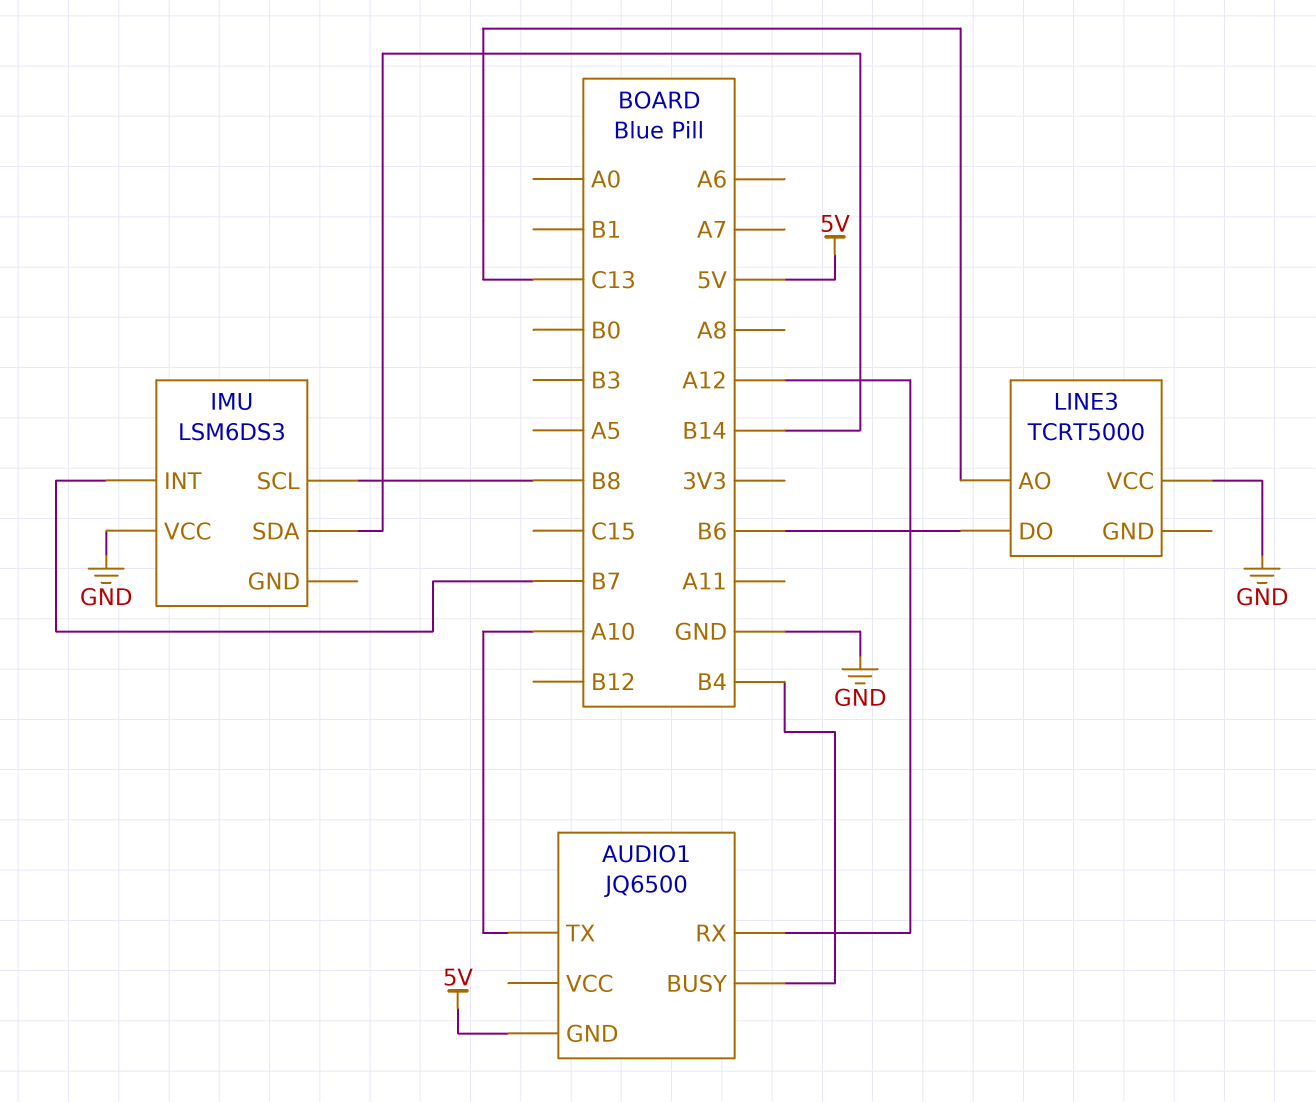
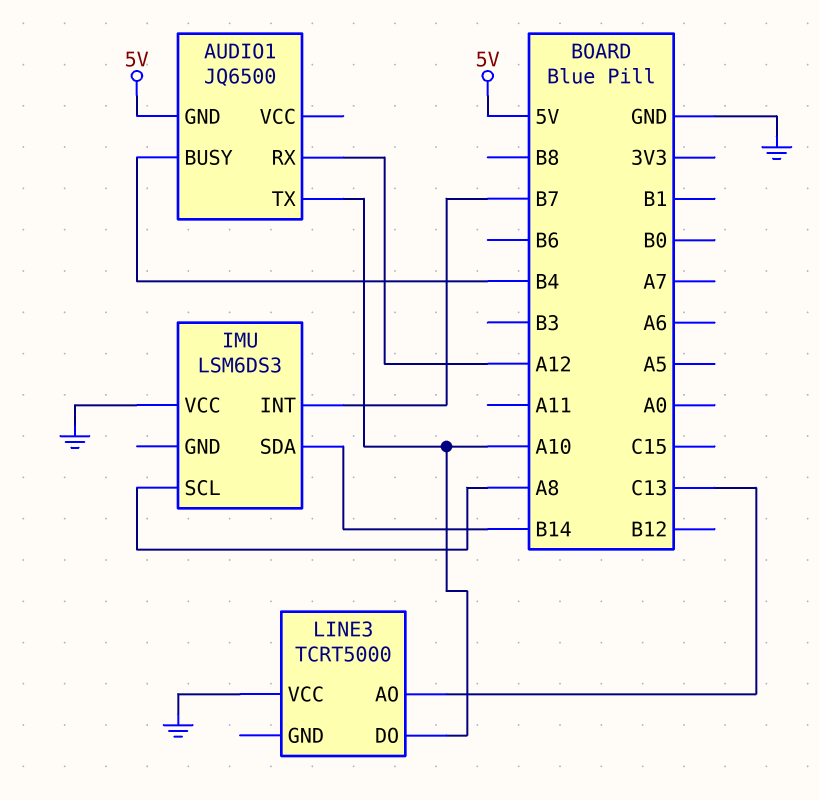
IMU pin SCL: B8 -> A8
LINE3 pin DO: B6 -> A10

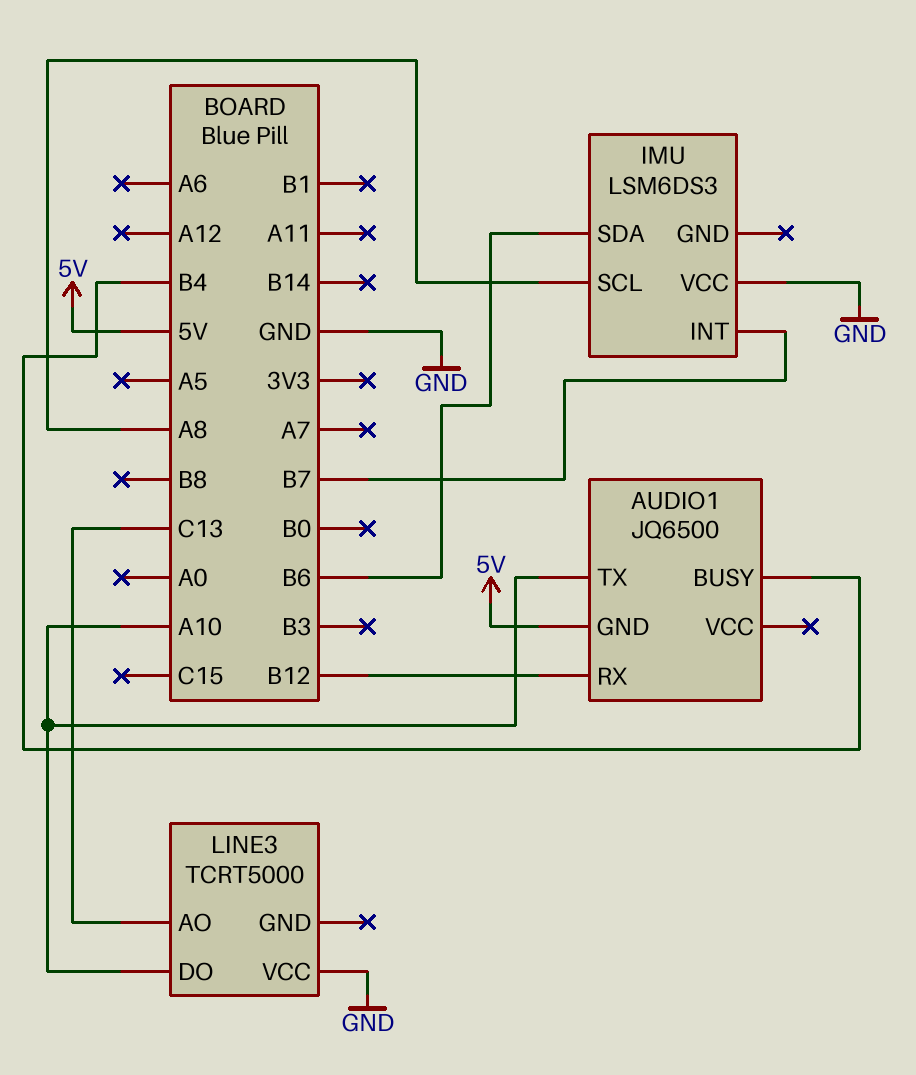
AUDIO1 pin RX: A12 -> B12
IMU pin SDA: B14 -> B6

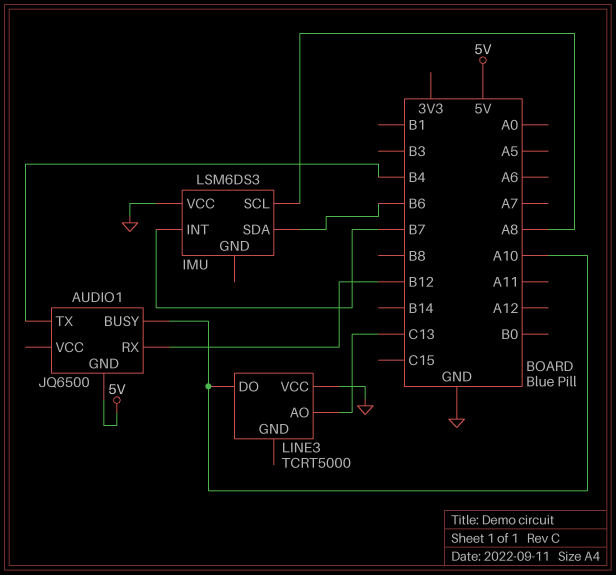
AUDIO1 pin BUSY: B4 -> A10
AUDIO1 pin TX: A10 -> B4

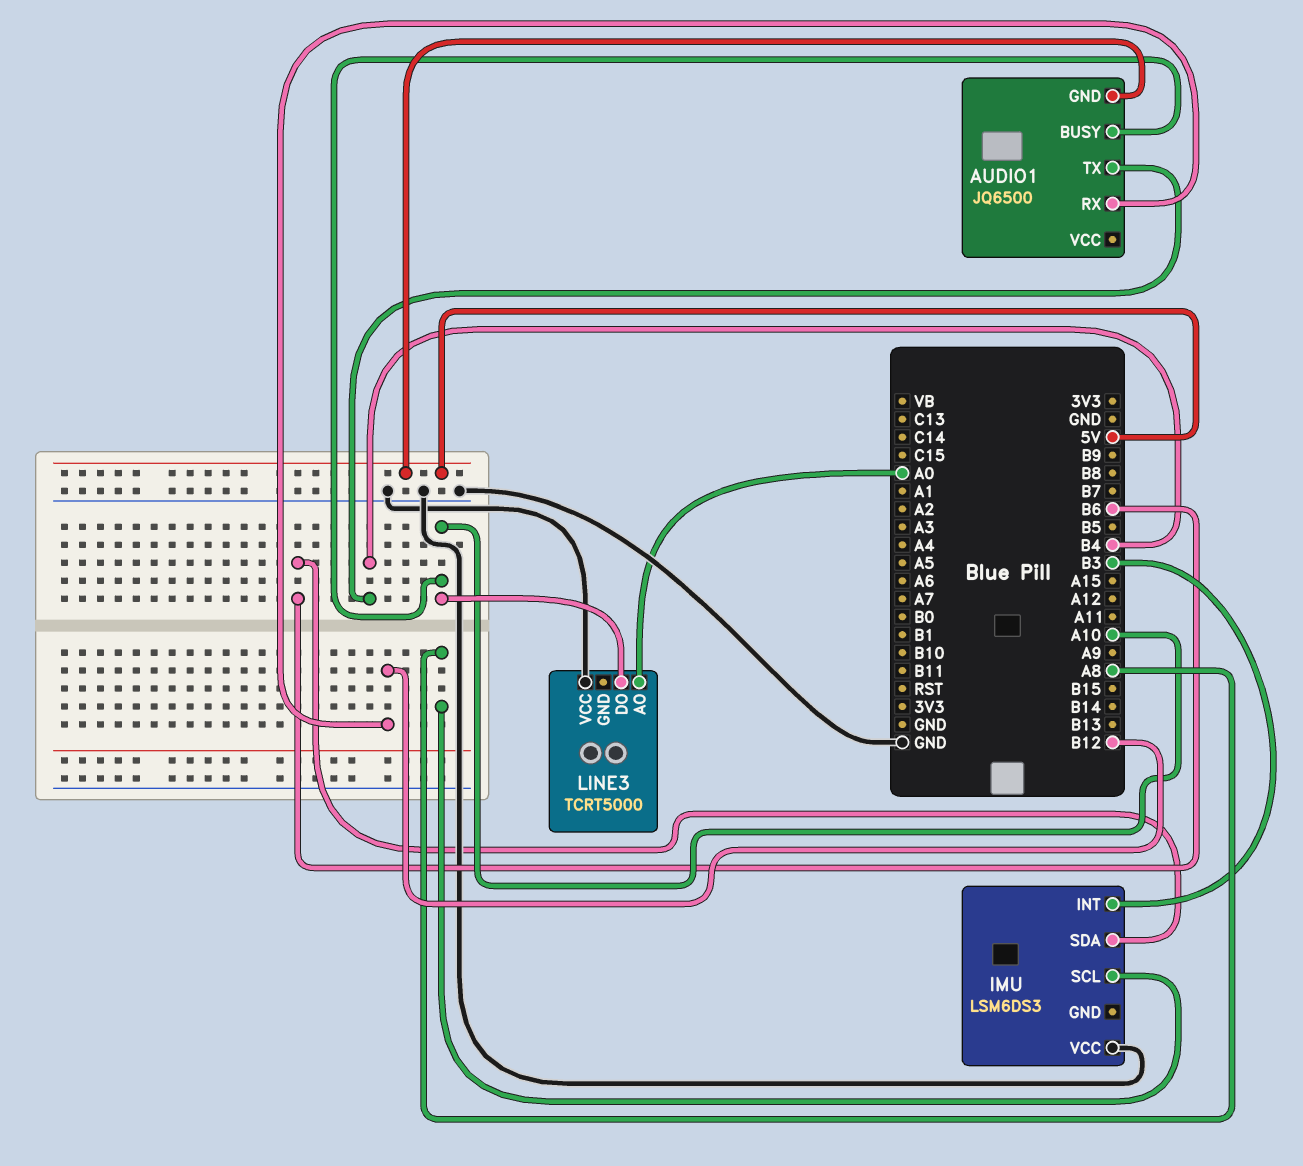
IMU pin INT: B7 -> B3
LINE3 pin AO: C13 -> A0

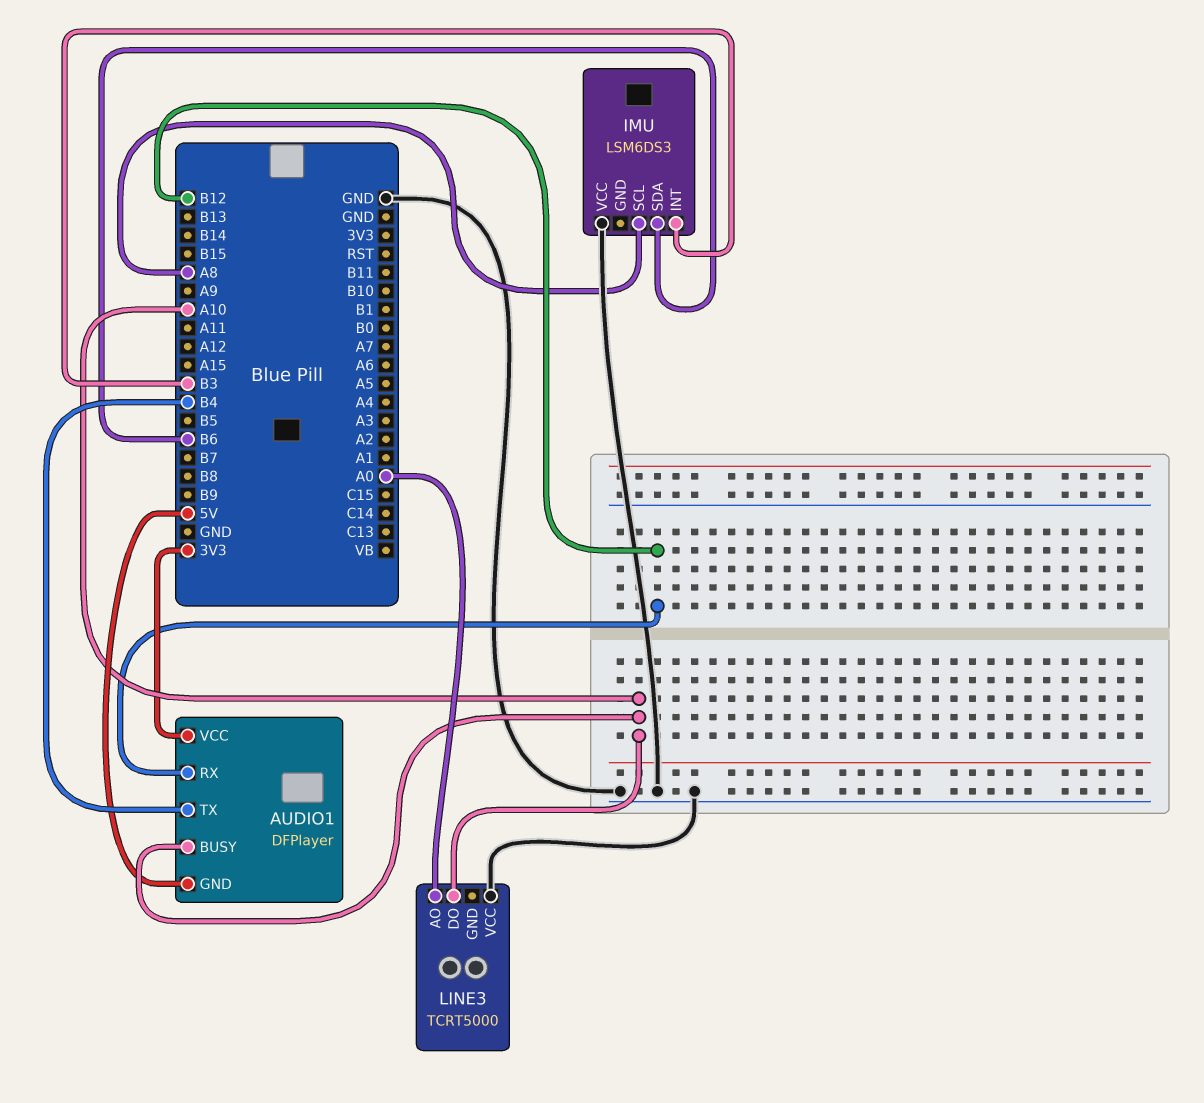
AUDIO1: JQ6500 -> DFPlayer
AUDIO1 pin VCC: none -> 3V3

